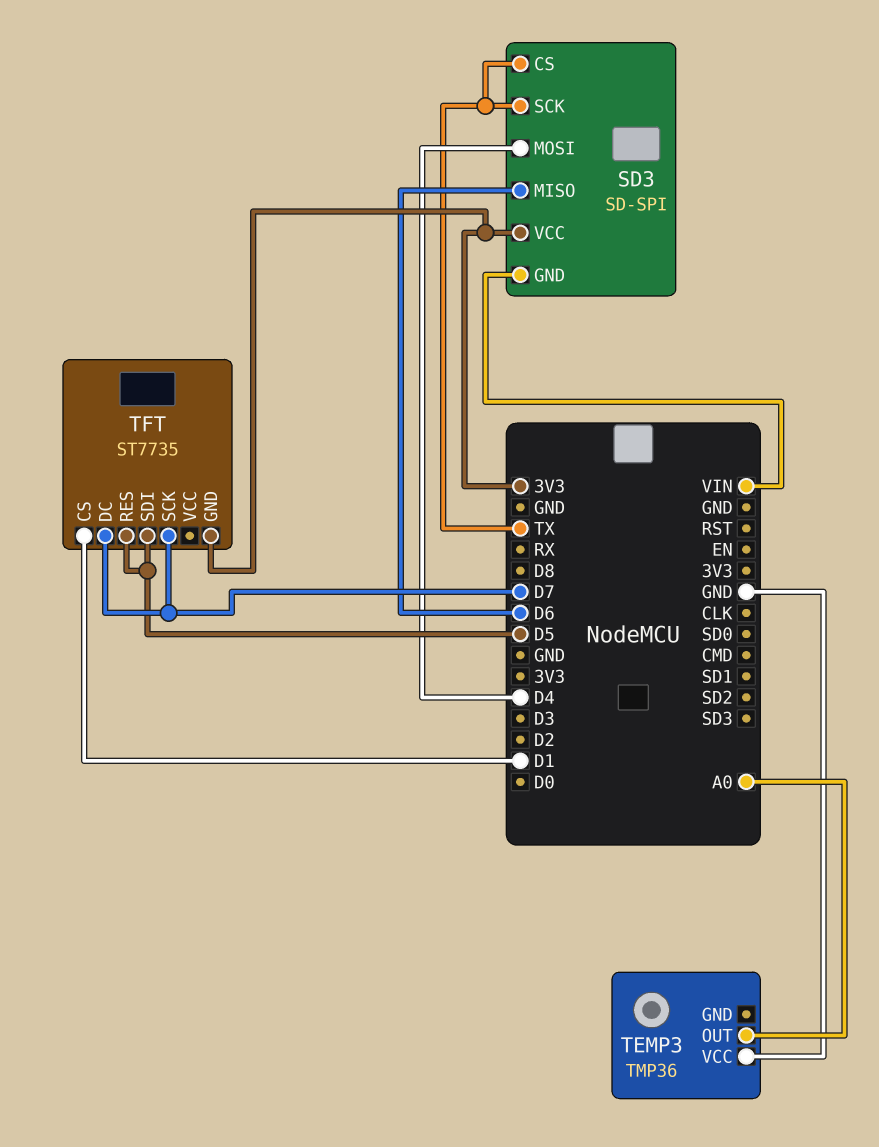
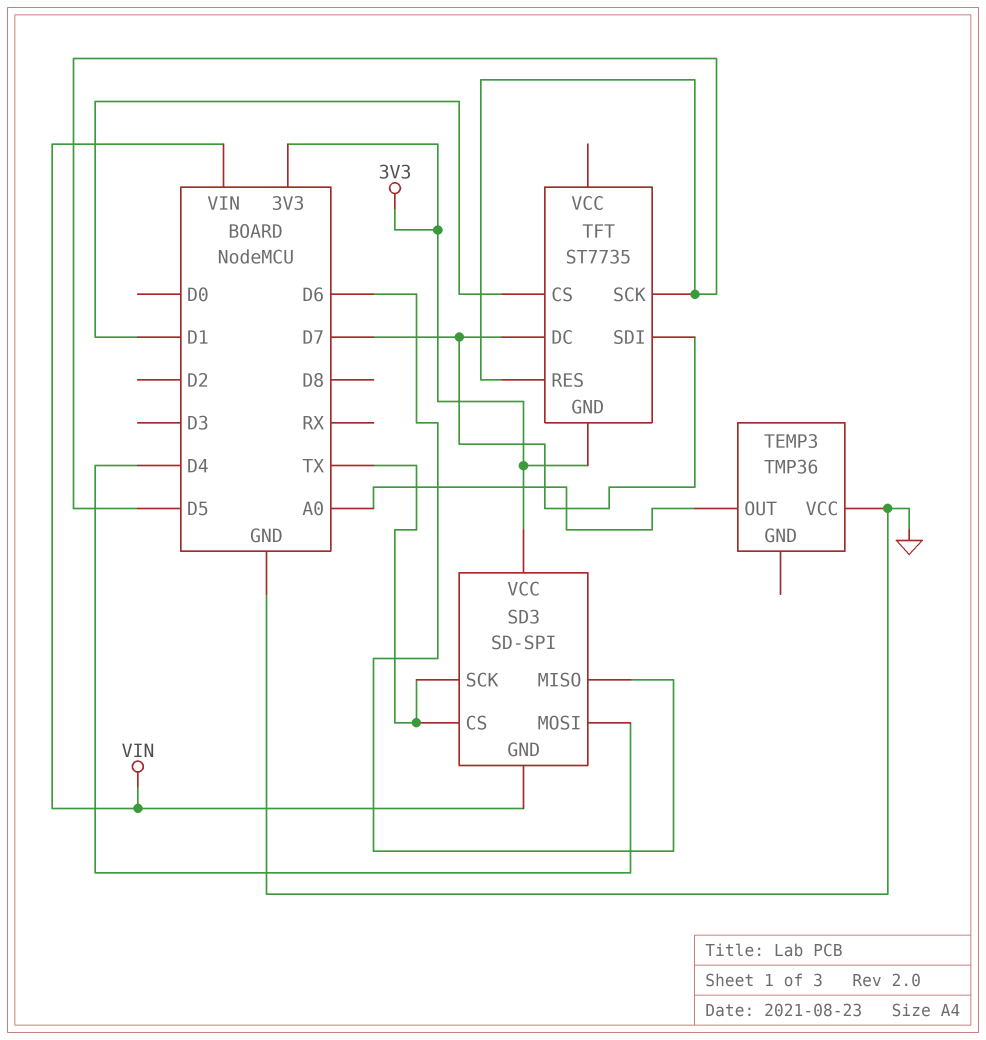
TFT pin SCK: D7 -> D5
TFT pin SDI: D5 -> D7

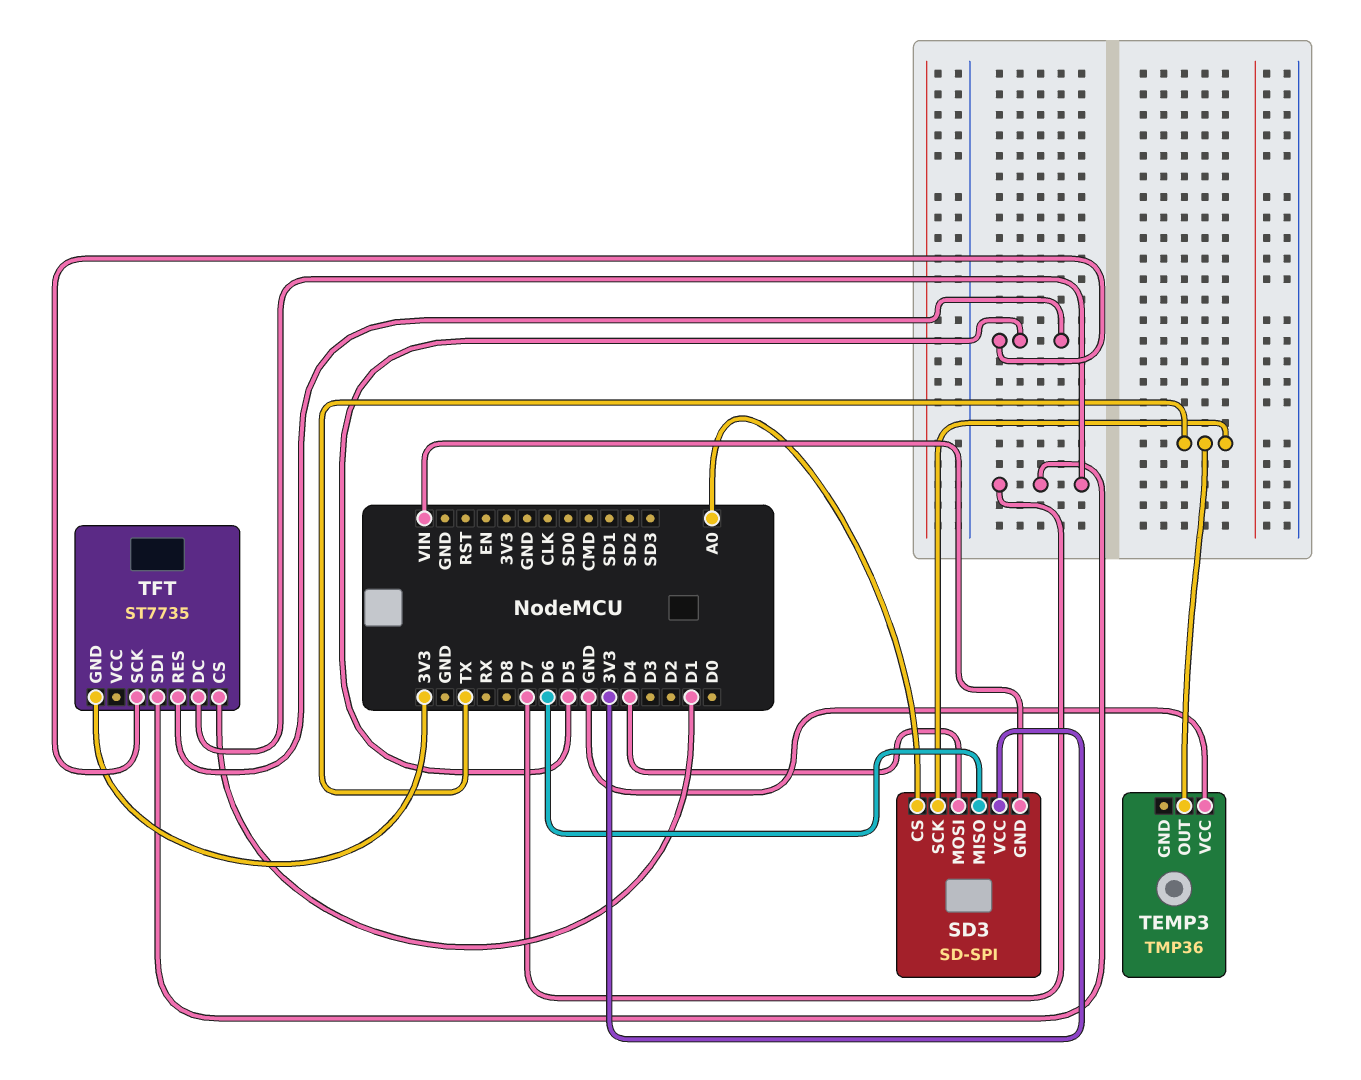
SD3 pin CS: TX -> A0
TEMP3 pin OUT: A0 -> TX

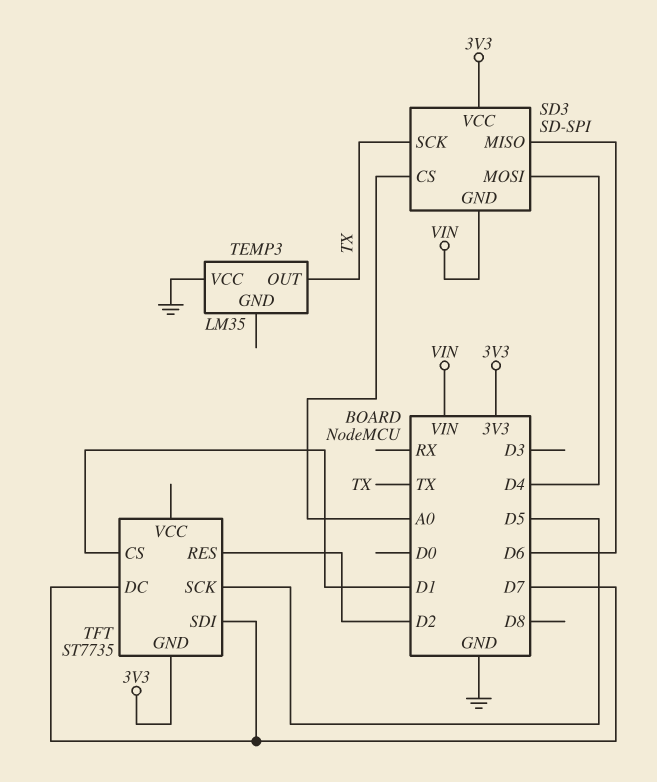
TEMP3: TMP36 -> LM35
TFT pin RES: D5 -> D2

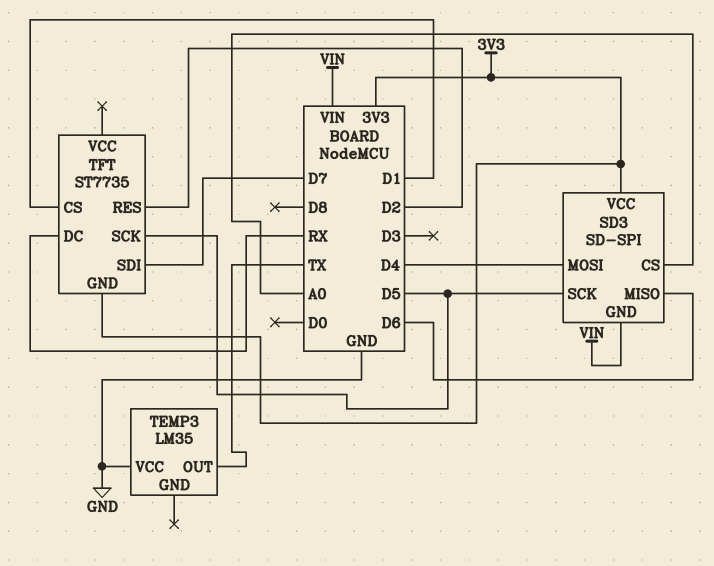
SD3 pin SCK: TX -> D5
TFT pin DC: D7 -> RX

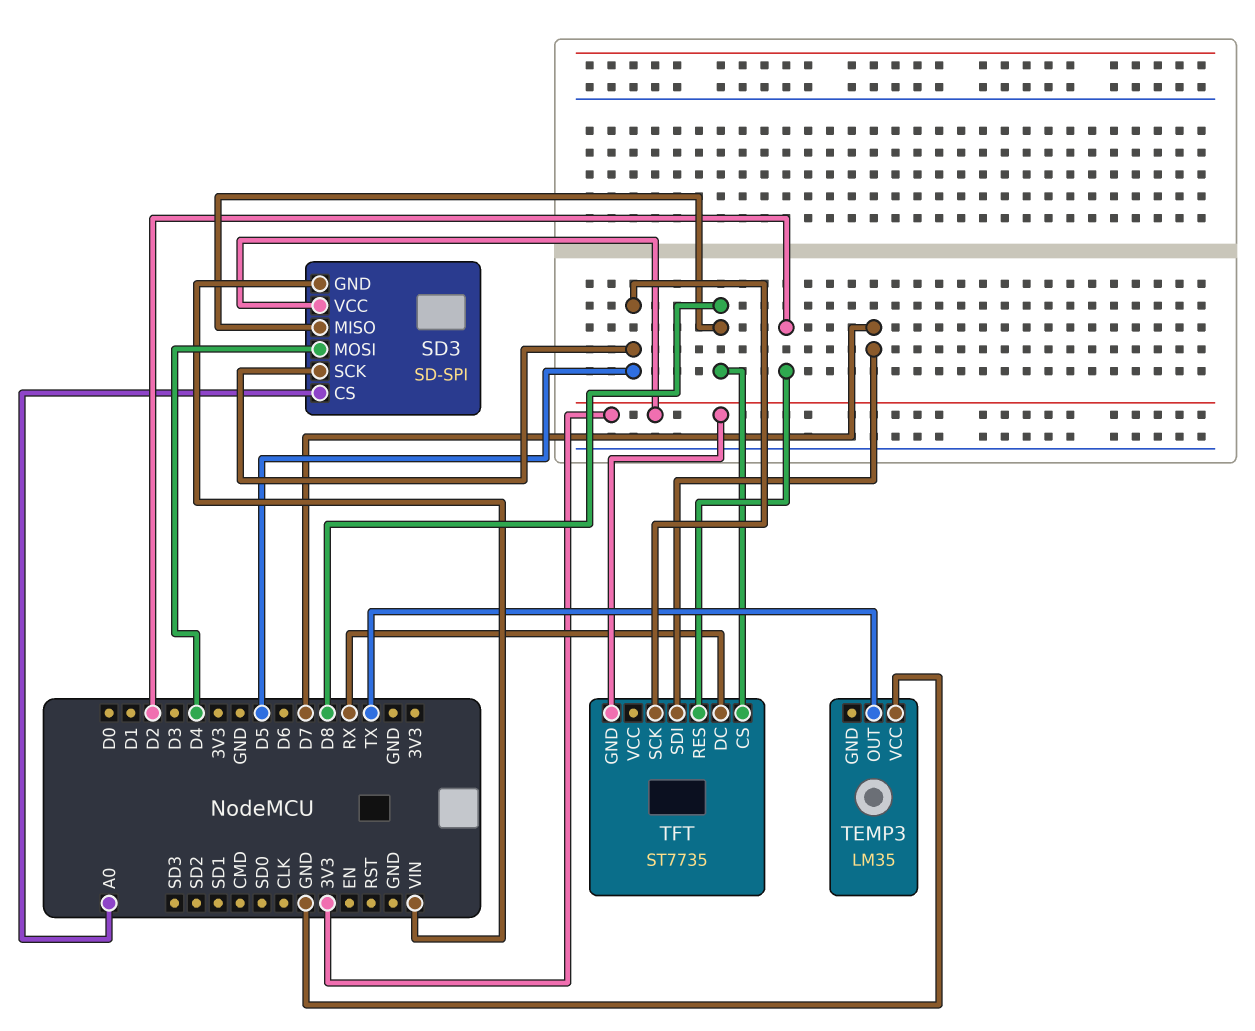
SD3 pin MISO: D6 -> D8
TFT pin CS: D1 -> D8

